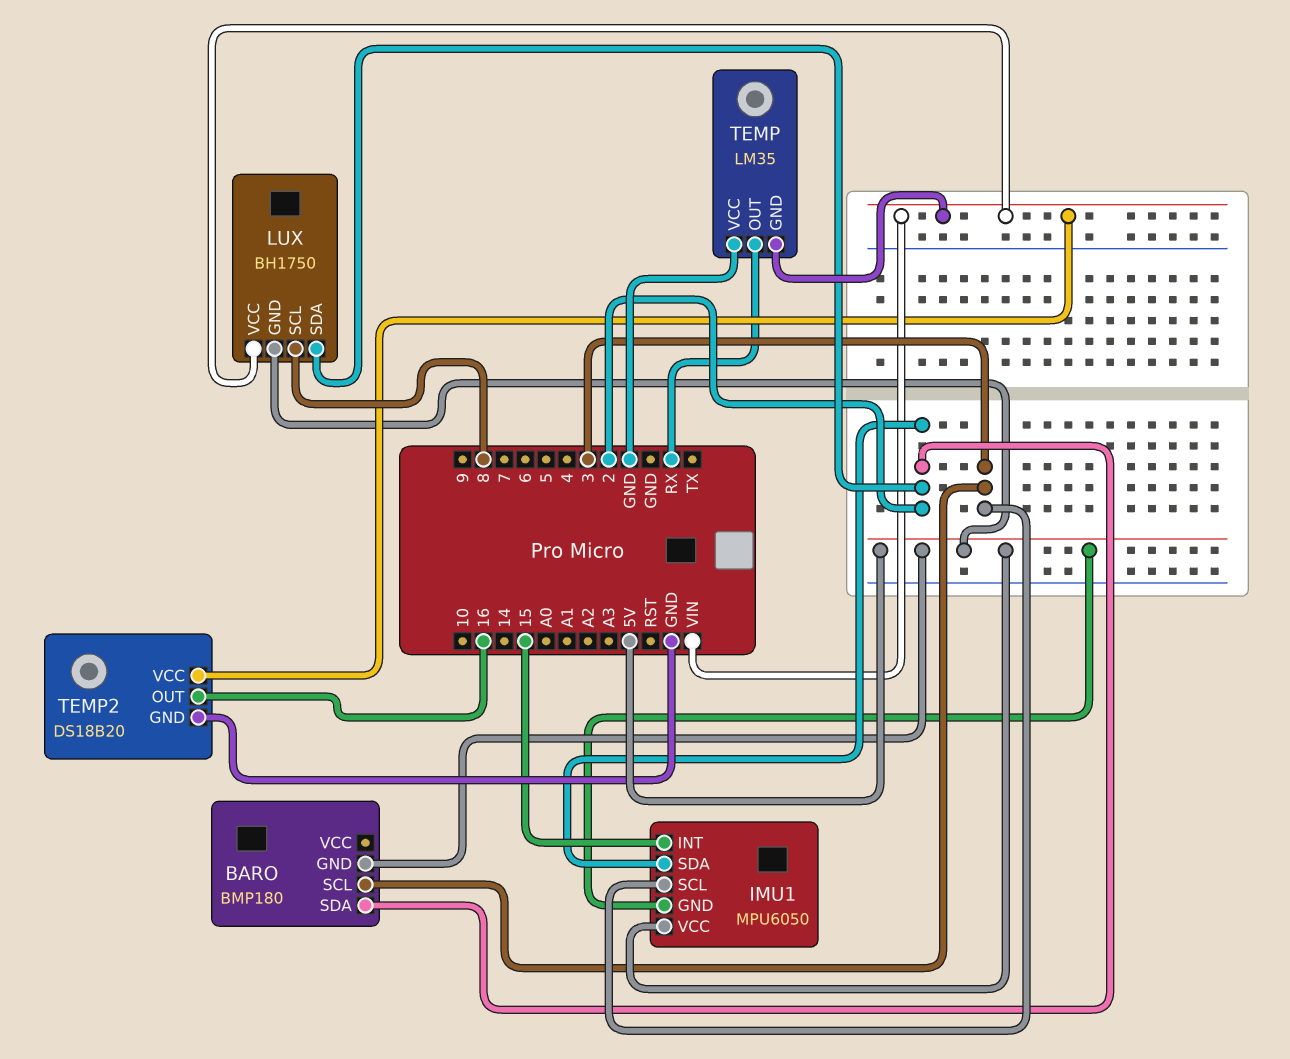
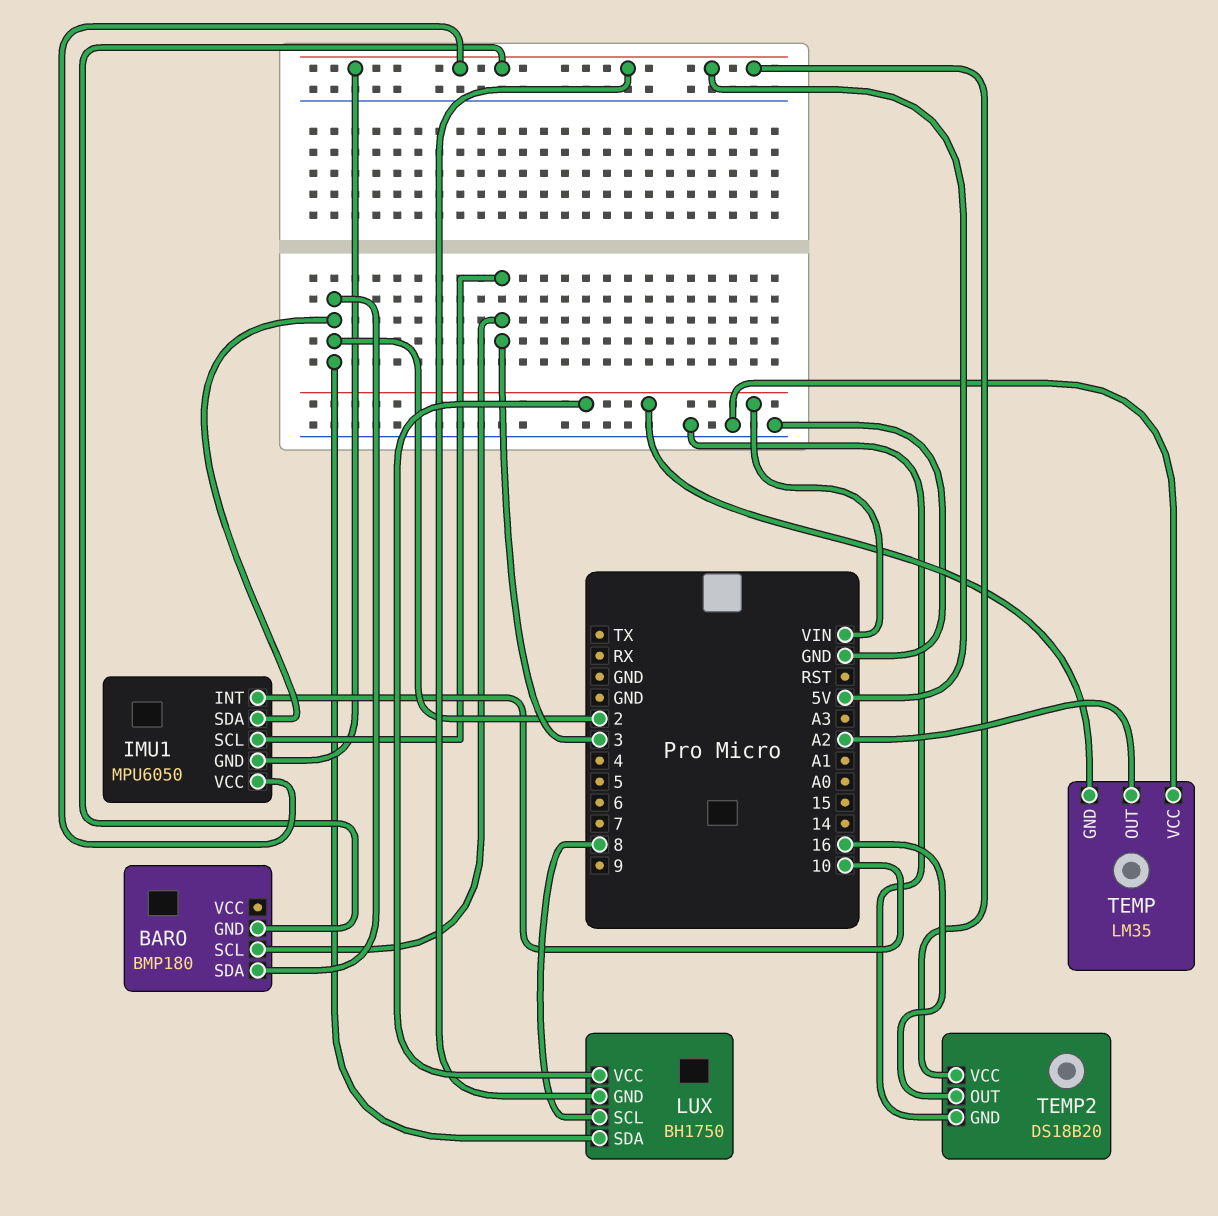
IMU1 pin INT: 15 -> 10
TEMP pin OUT: RX -> A2
TEMP2 pin VCC: VIN -> 5V

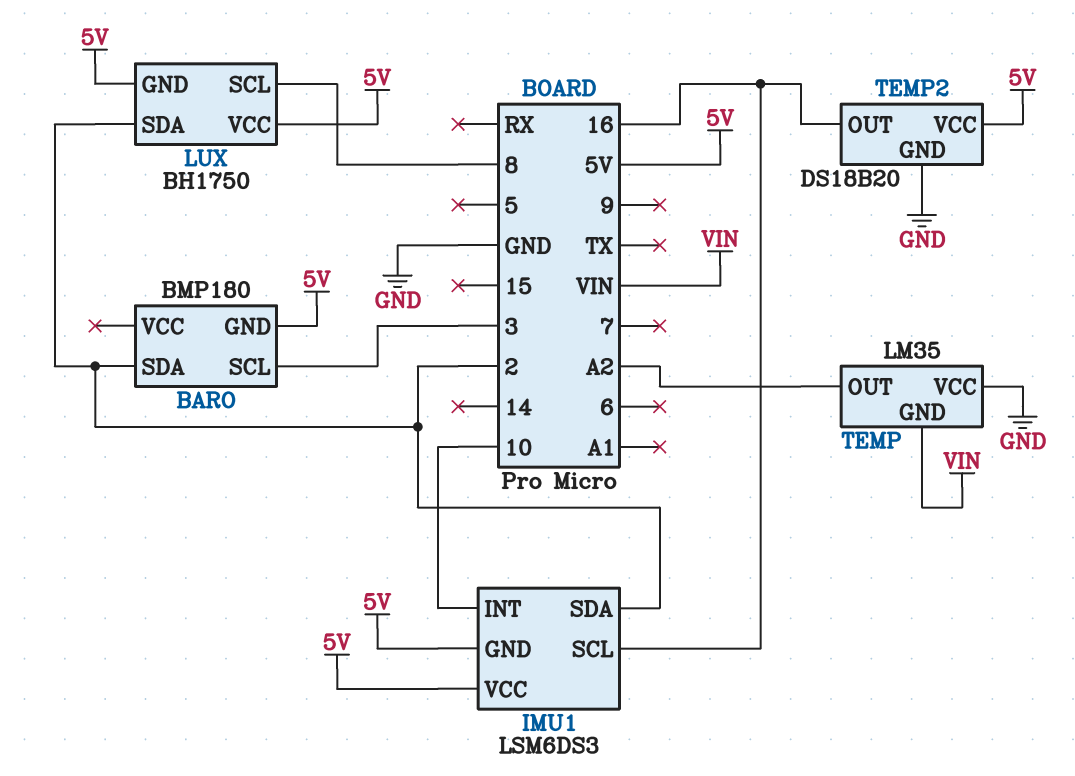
IMU1: MPU6050 -> LSM6DS3
IMU1 pin SCL: 3 -> 16
LUX pin VCC: VIN -> 5V

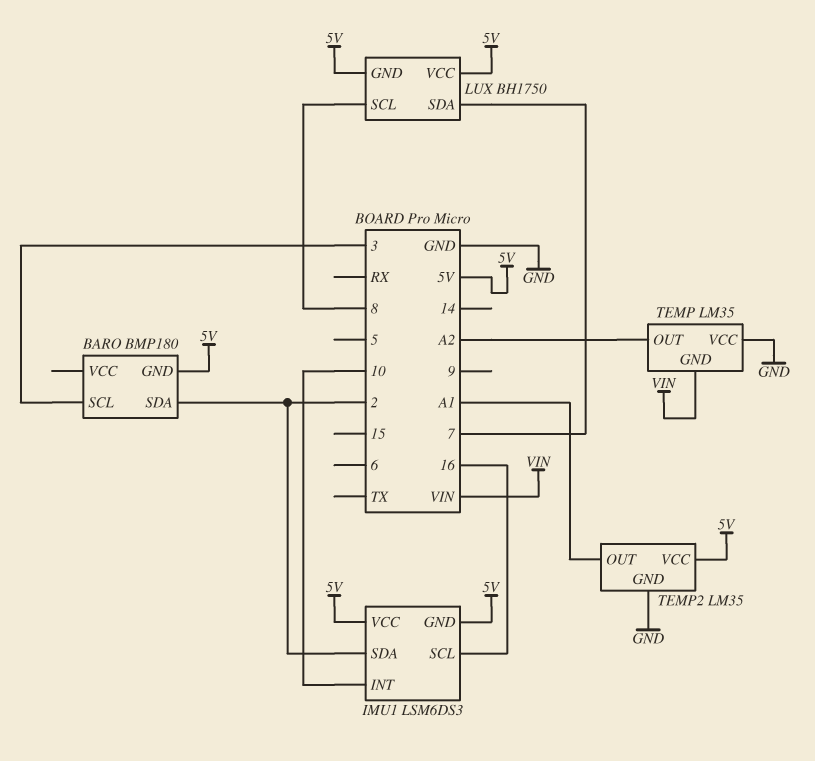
LUX pin SDA: 2 -> 7
TEMP2: DS18B20 -> LM35
TEMP2 pin OUT: 16 -> A1

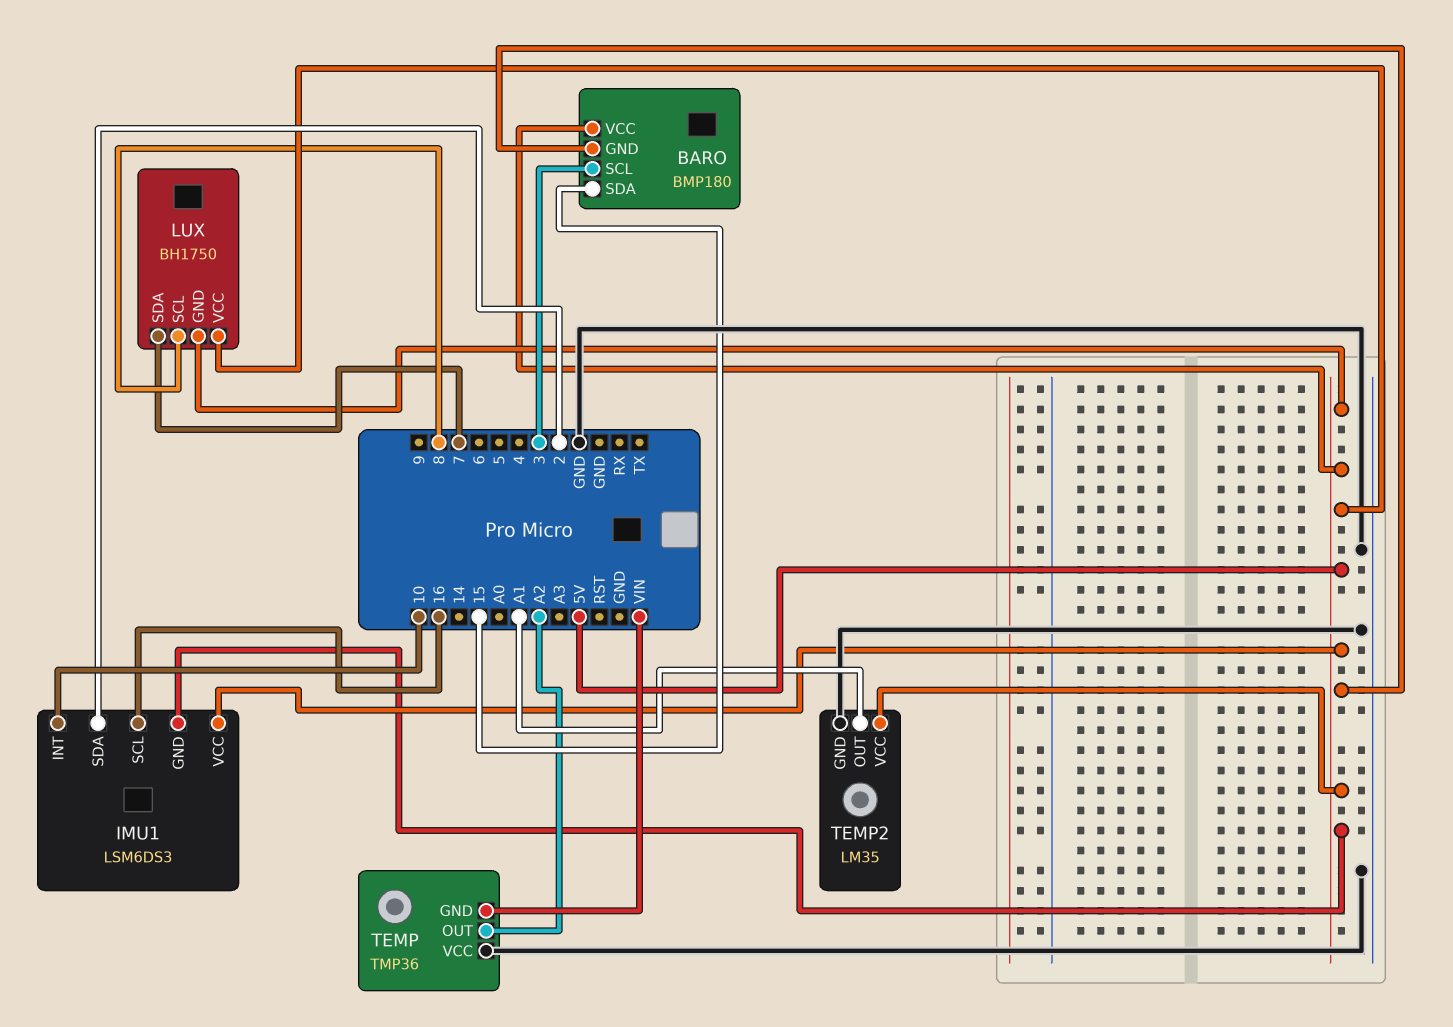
BARO pin SDA: 2 -> 15
BARO pin VCC: none -> 5V
TEMP: LM35 -> TMP36

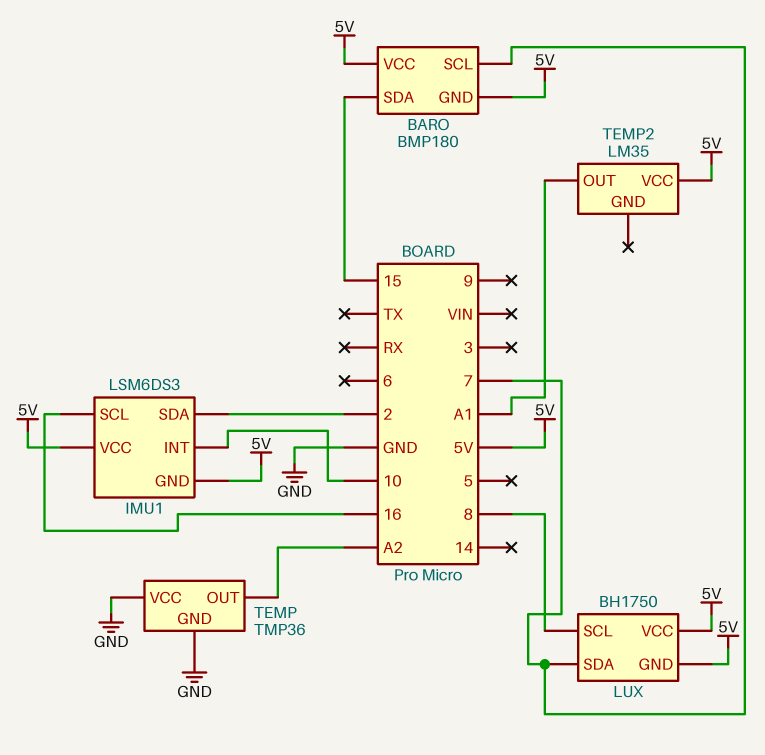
BARO pin SCL: 3 -> 7
TEMP pin GND: VIN -> GND
TEMP2 pin GND: GND -> none

